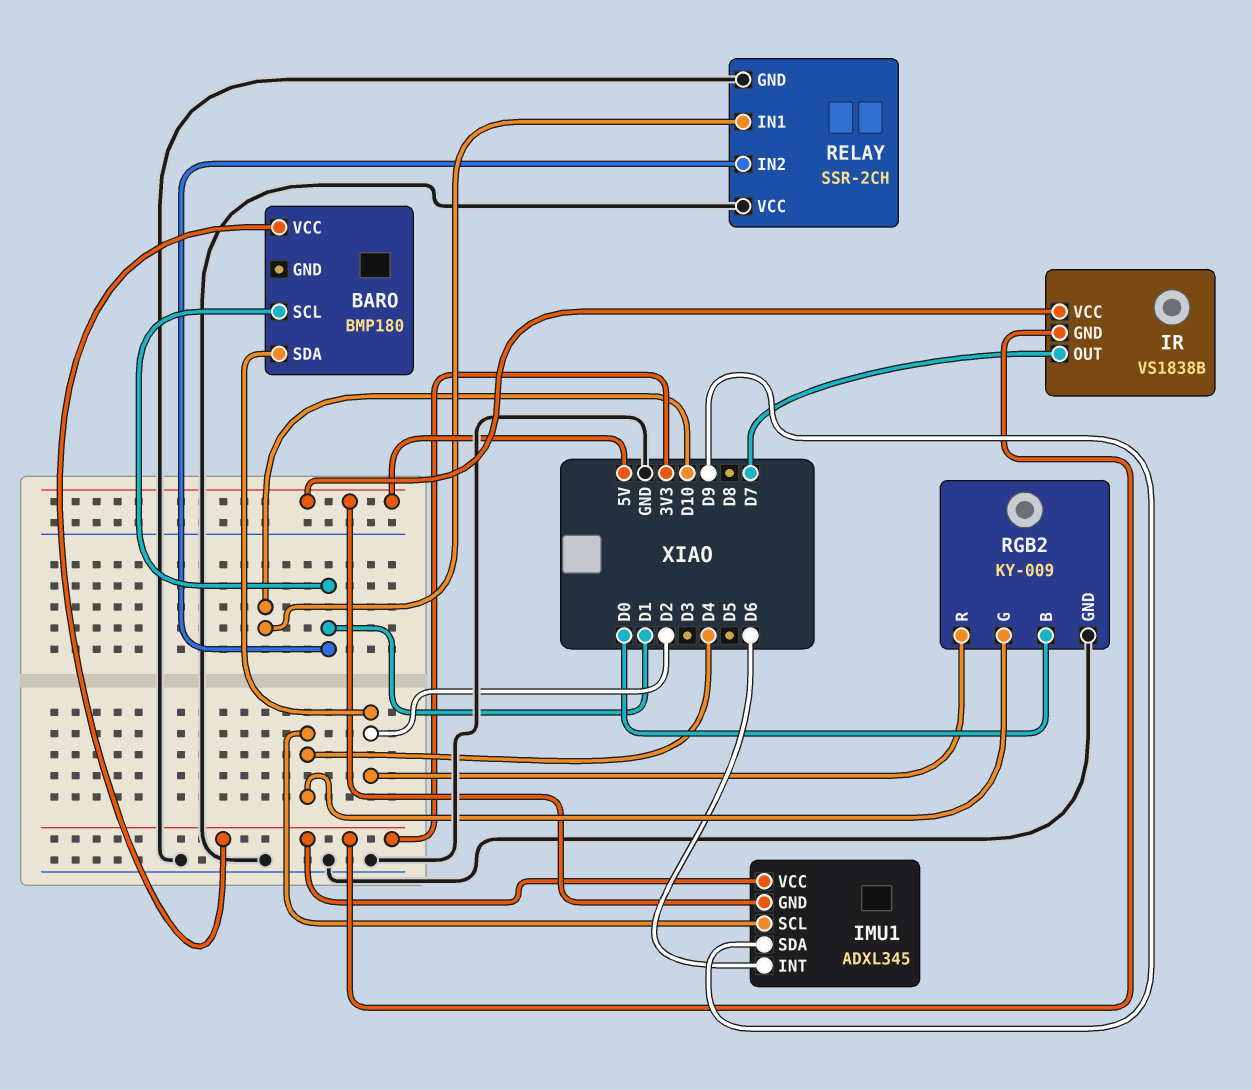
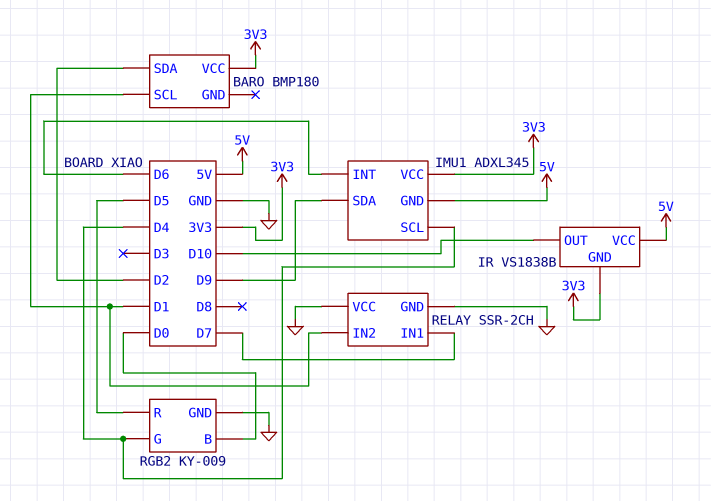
IR pin OUT: D7 -> D10
RELAY pin IN1: D10 -> D7
RGB2 pin R: D2 -> D5

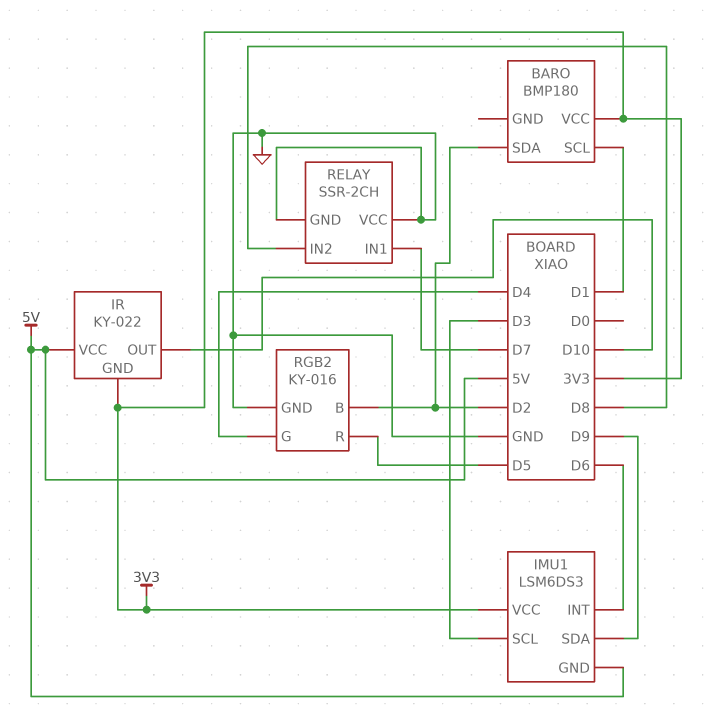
IMU1: ADXL345 -> LSM6DS3
IMU1 pin SCL: D4 -> D3
IR: VS1838B -> KY-022
RELAY pin IN2: D1 -> D8
RGB2: KY-009 -> KY-016
RGB2 pin B: D0 -> D2

